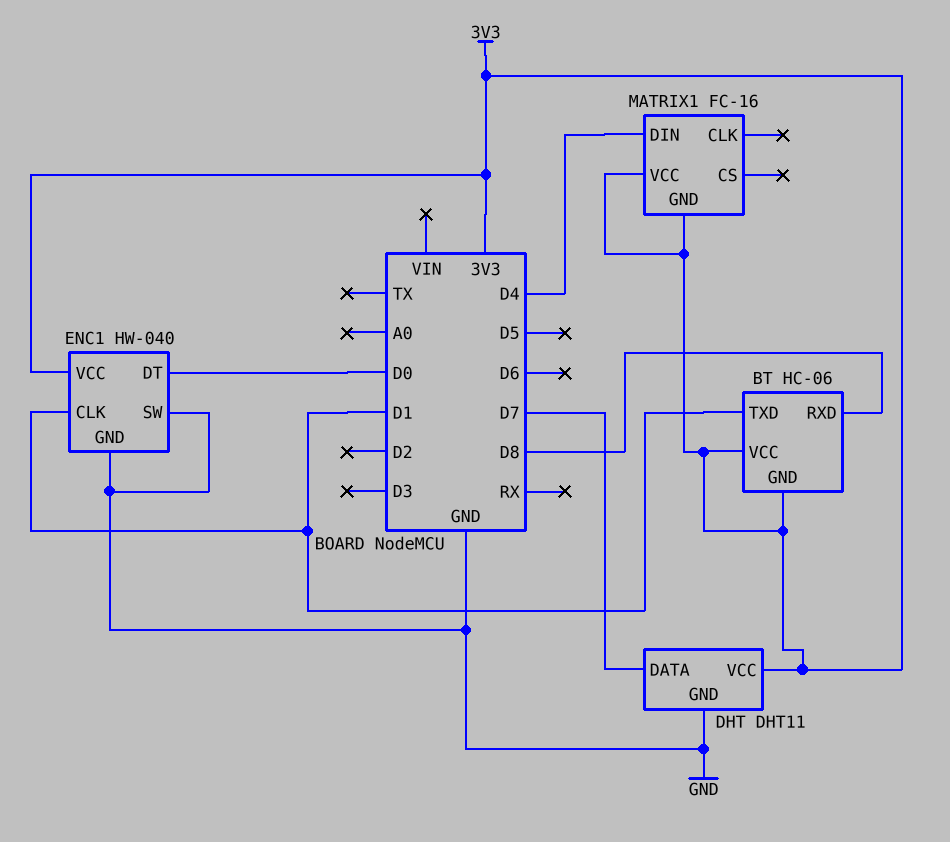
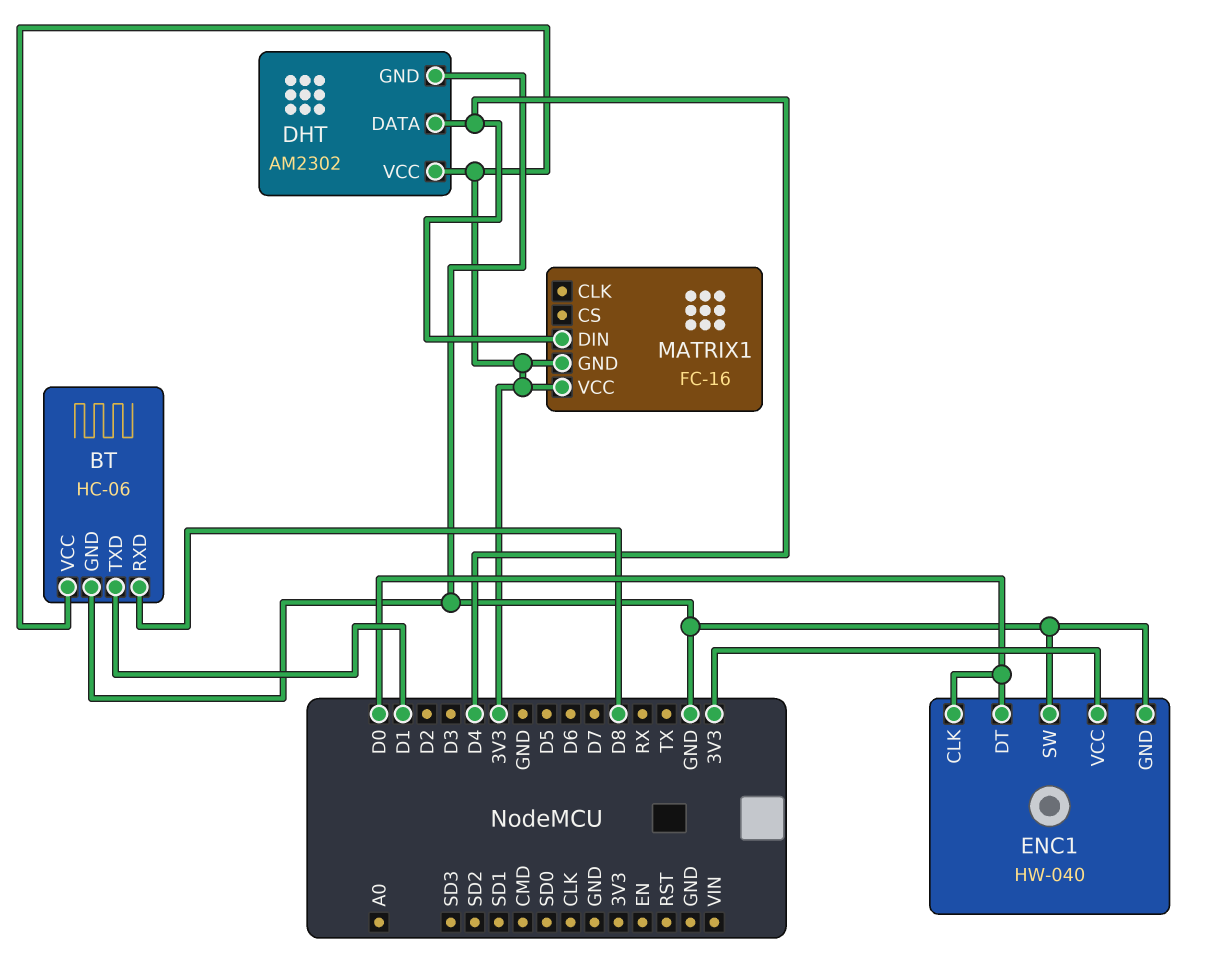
BT pin GND: 3V3 -> GND
DHT: DHT11 -> AM2302
DHT pin DATA: D7 -> D4
ENC1 pin CLK: D1 -> D0

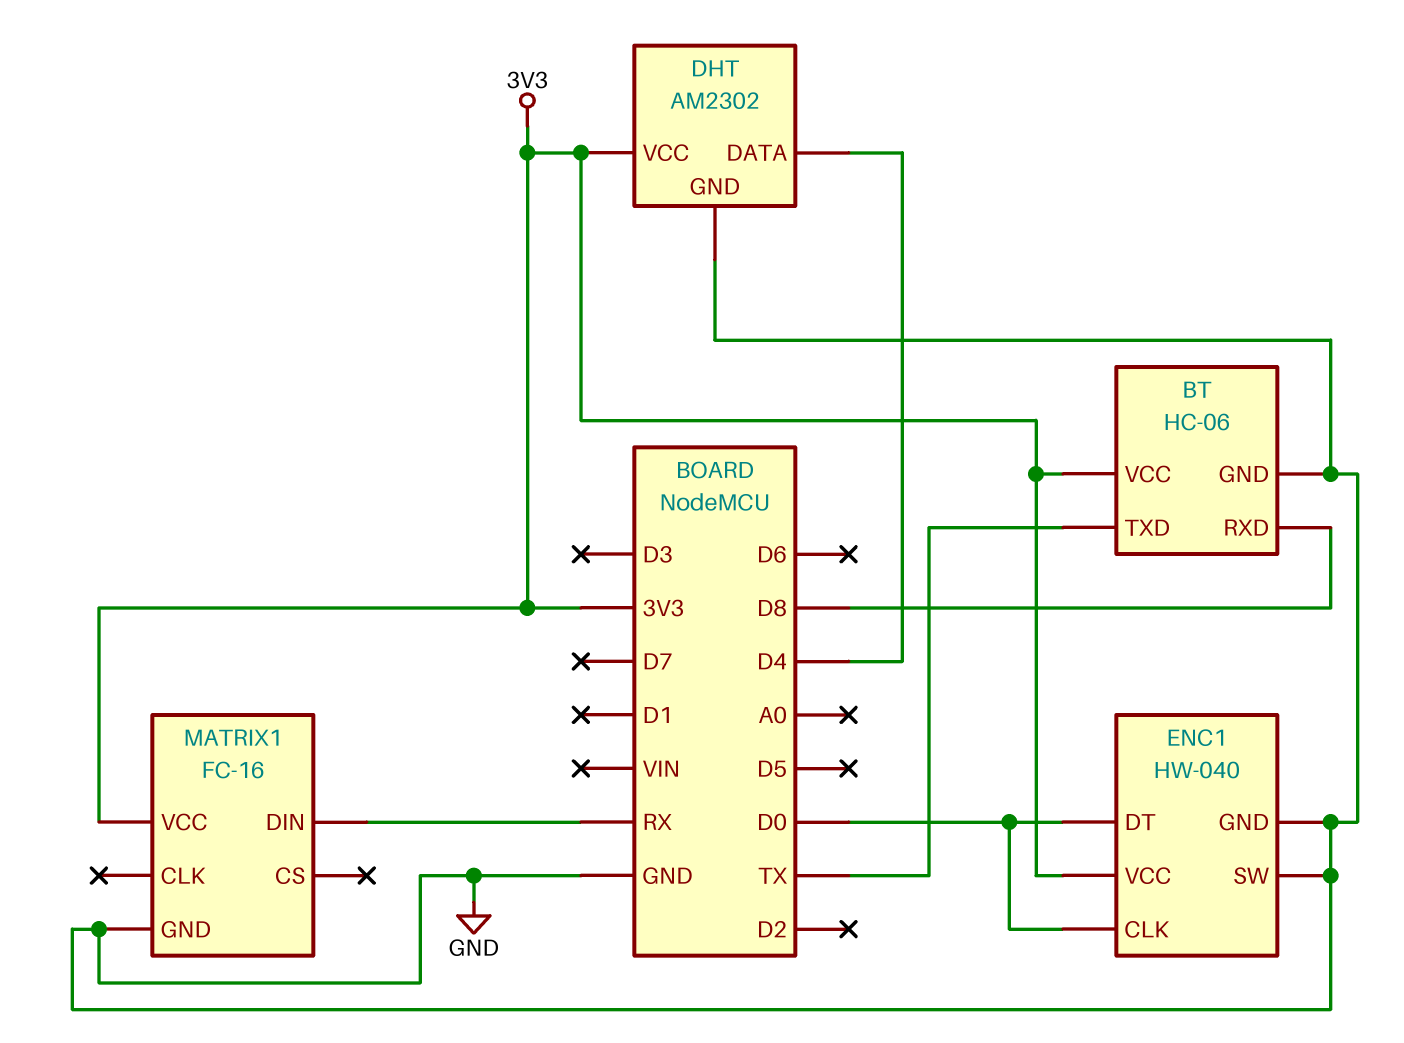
BT pin TXD: D1 -> TX
MATRIX1 pin DIN: D4 -> RX
MATRIX1 pin GND: 3V3 -> GND

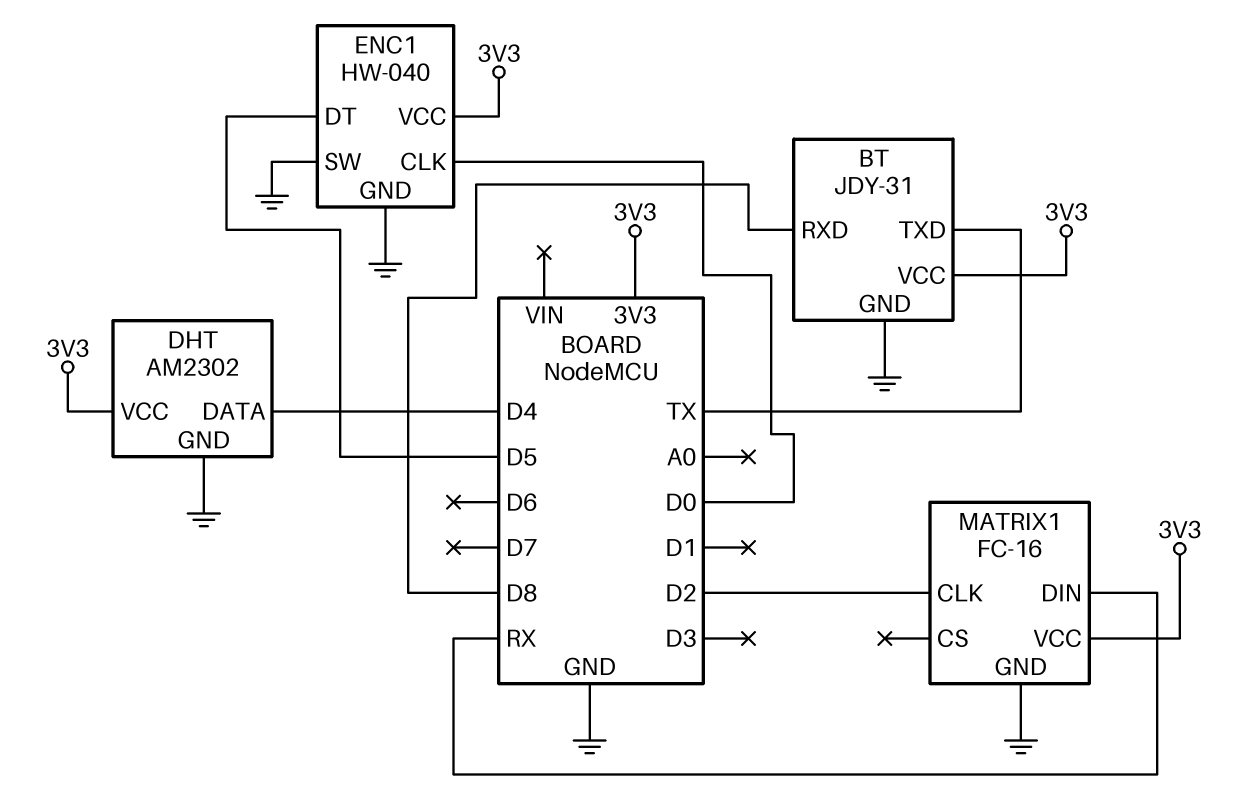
BT: HC-06 -> JDY-31
ENC1 pin DT: D0 -> D5
MATRIX1 pin CLK: none -> D2

